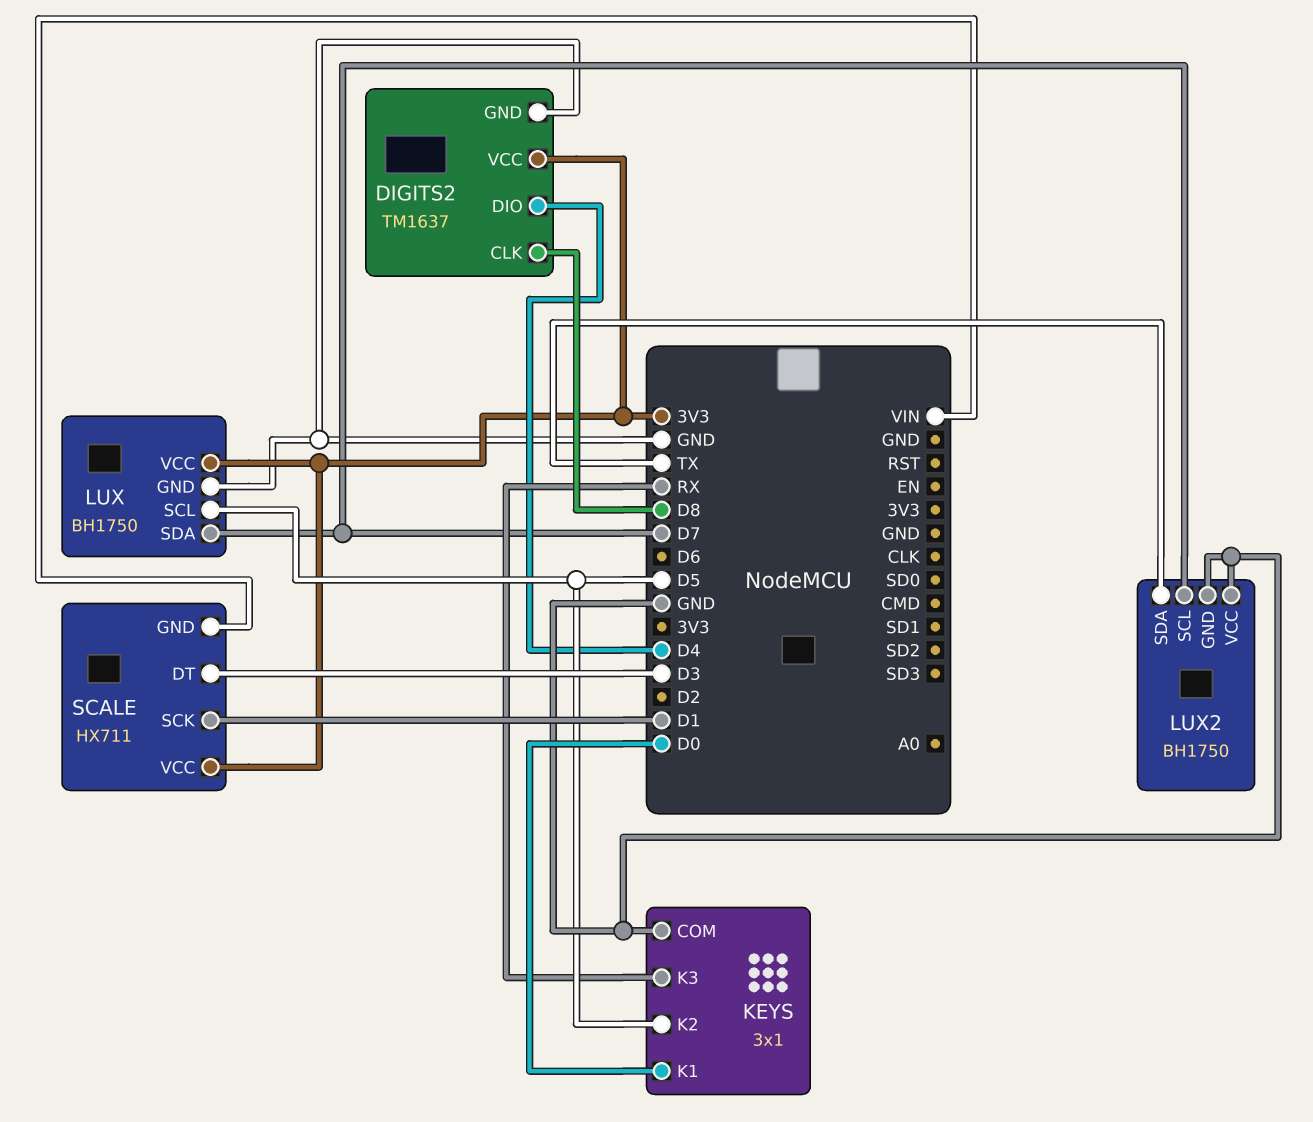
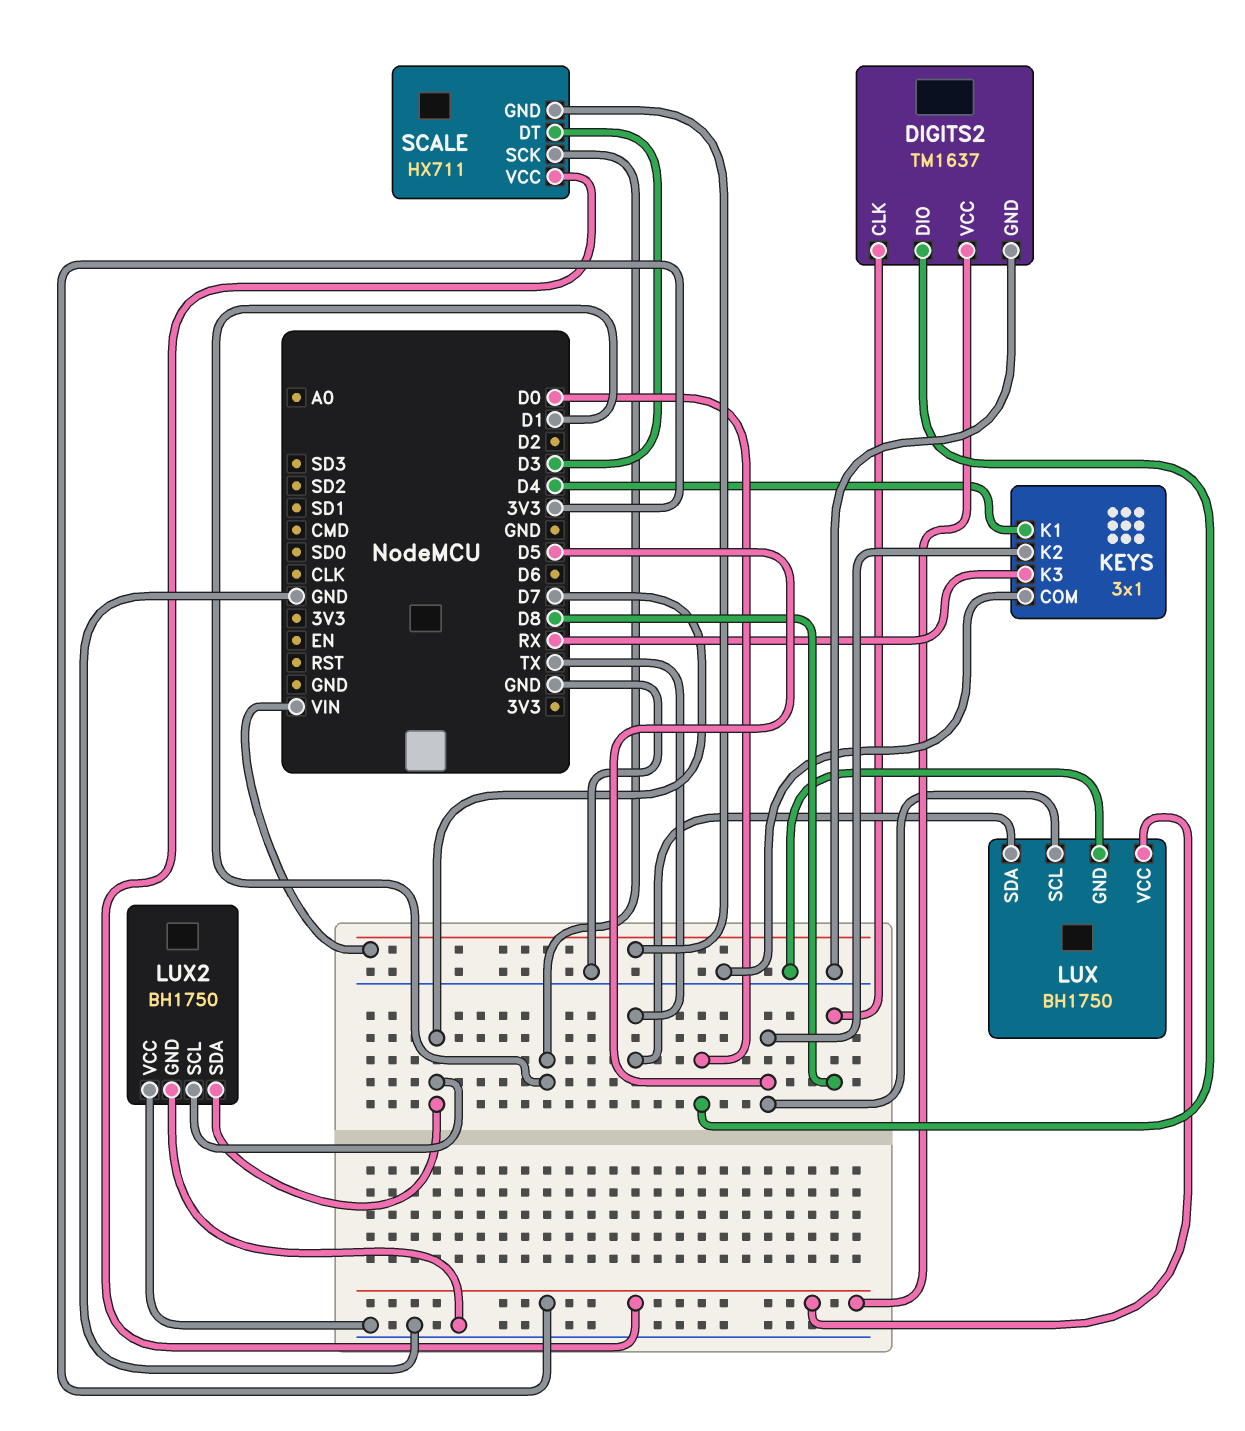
DIGITS2 pin DIO: D4 -> D0
KEYS pin K1: D0 -> D4
LUX pin SDA: D7 -> TX
LUX2 pin SDA: TX -> D7

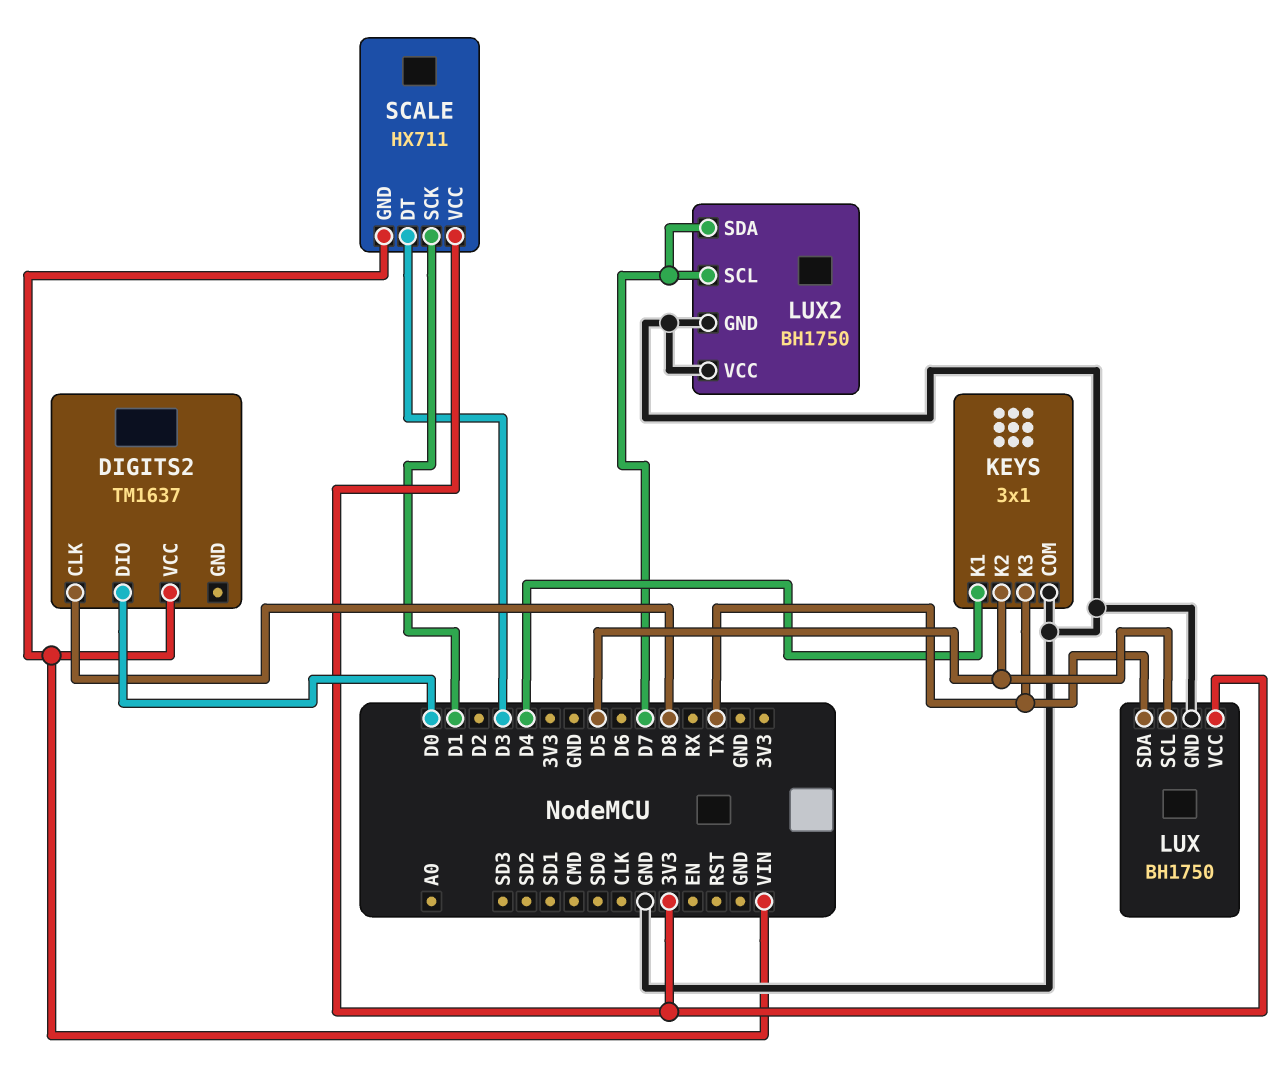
DIGITS2 pin GND: GND -> none
DIGITS2 pin VCC: 3V3 -> VIN
KEYS pin K3: RX -> TX

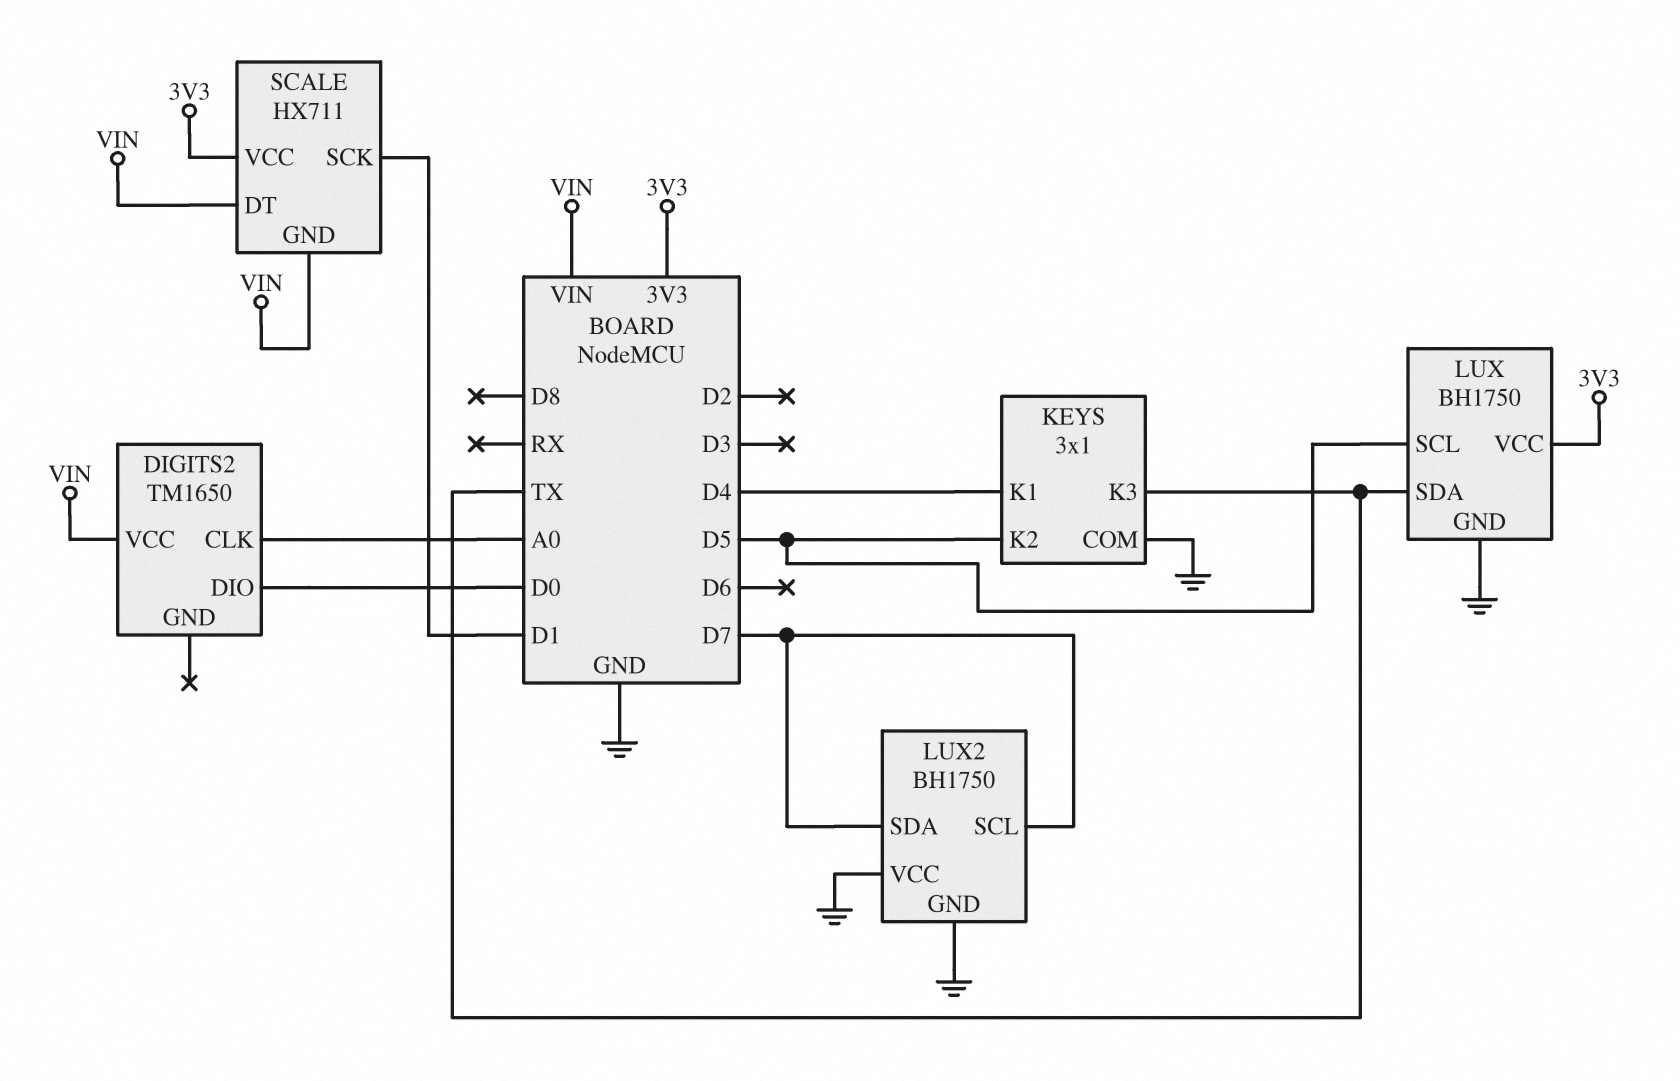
DIGITS2: TM1637 -> TM1650
DIGITS2 pin CLK: D8 -> A0
SCALE pin DT: D3 -> VIN

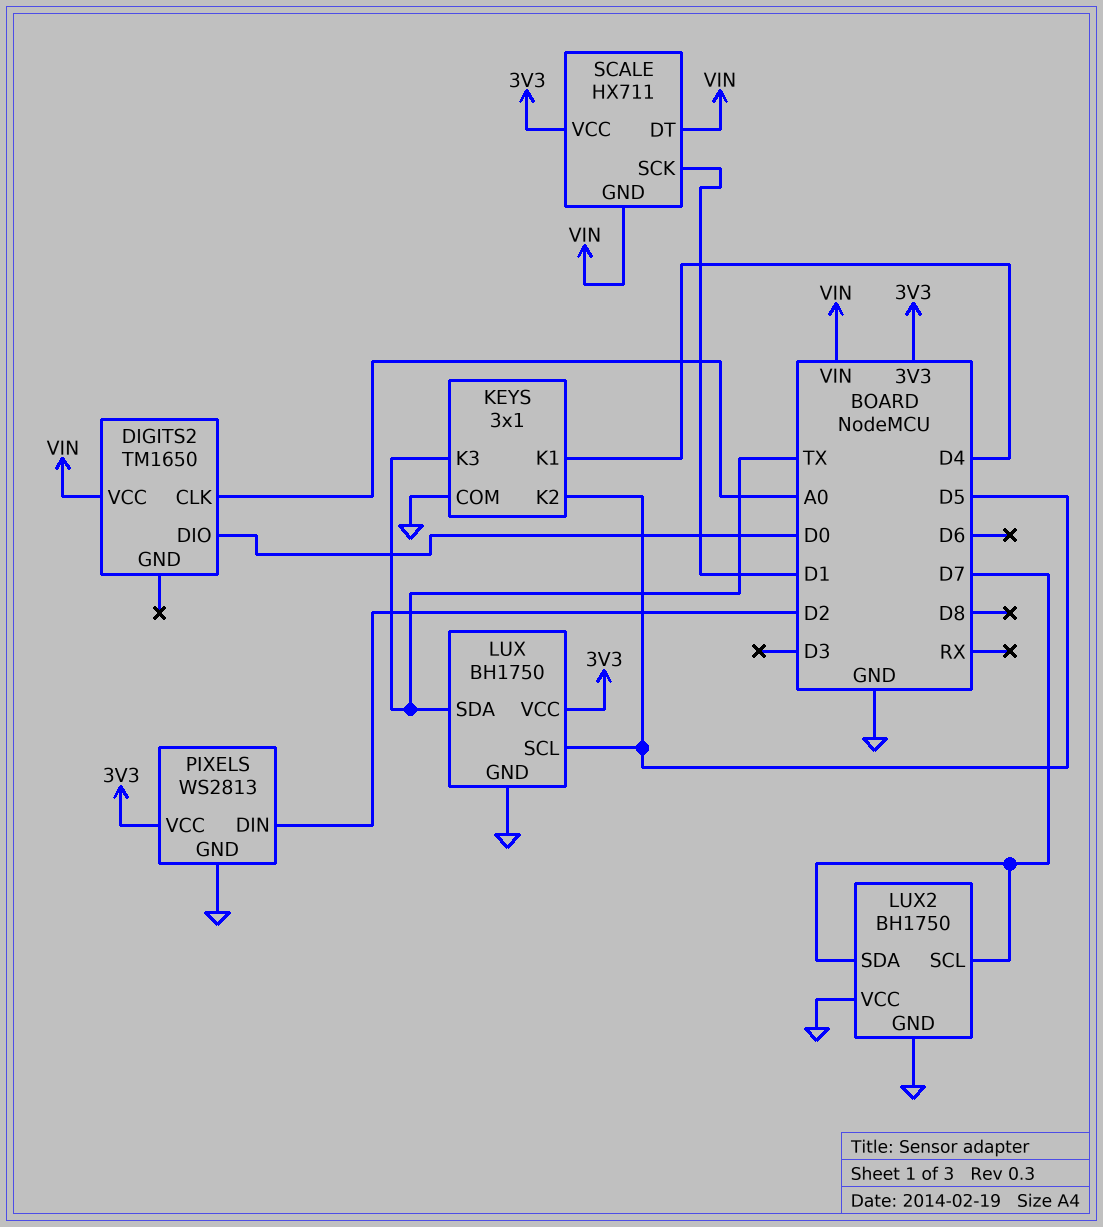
PIXELS: none -> WS2813
PIXELS pin DIN: none -> D2
PIXELS pin GND: none -> GND
PIXELS pin VCC: none -> 3V3

